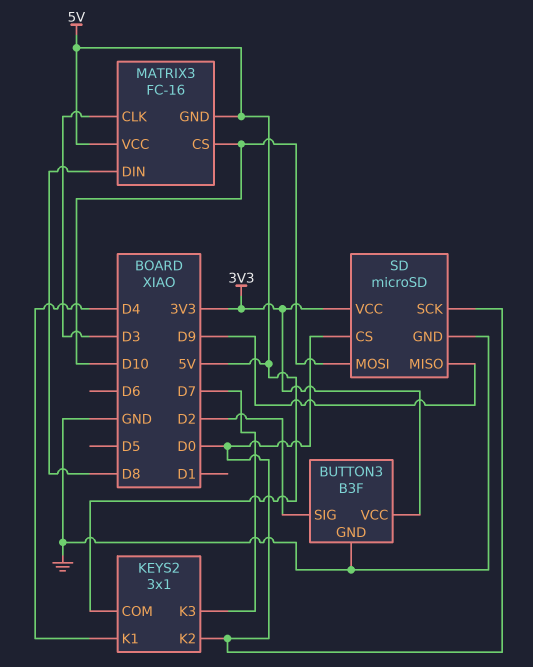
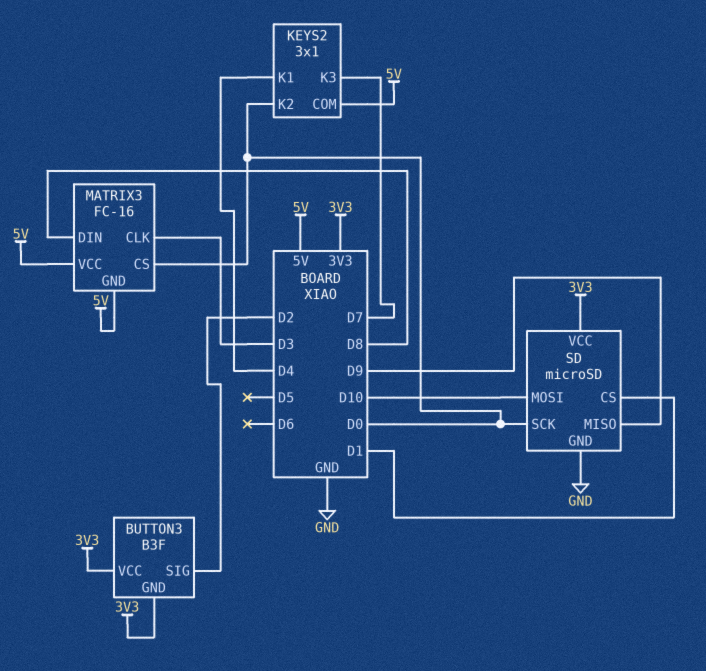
BUTTON3 pin GND: GND -> 3V3
MATRIX3 pin CS: D10 -> D0
SD pin CS: D0 -> D1

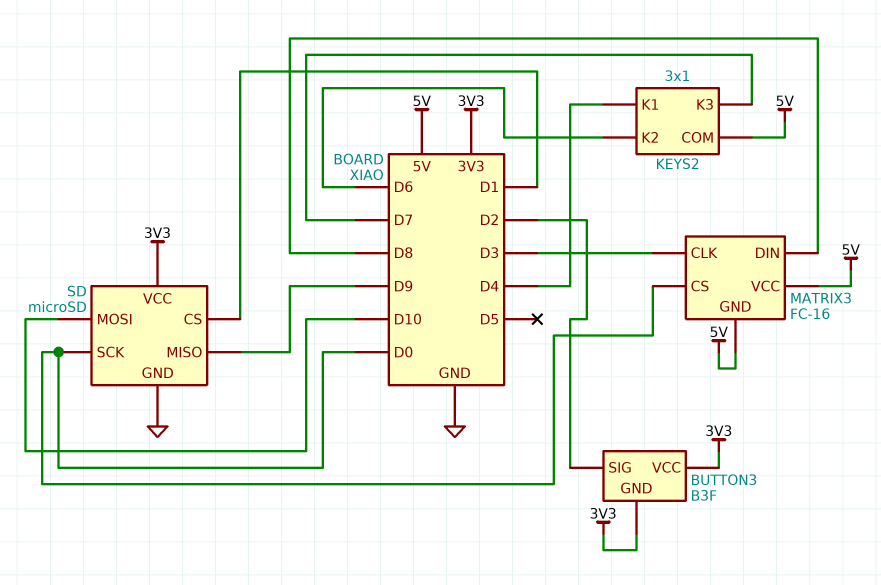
KEYS2 pin K2: D0 -> D6

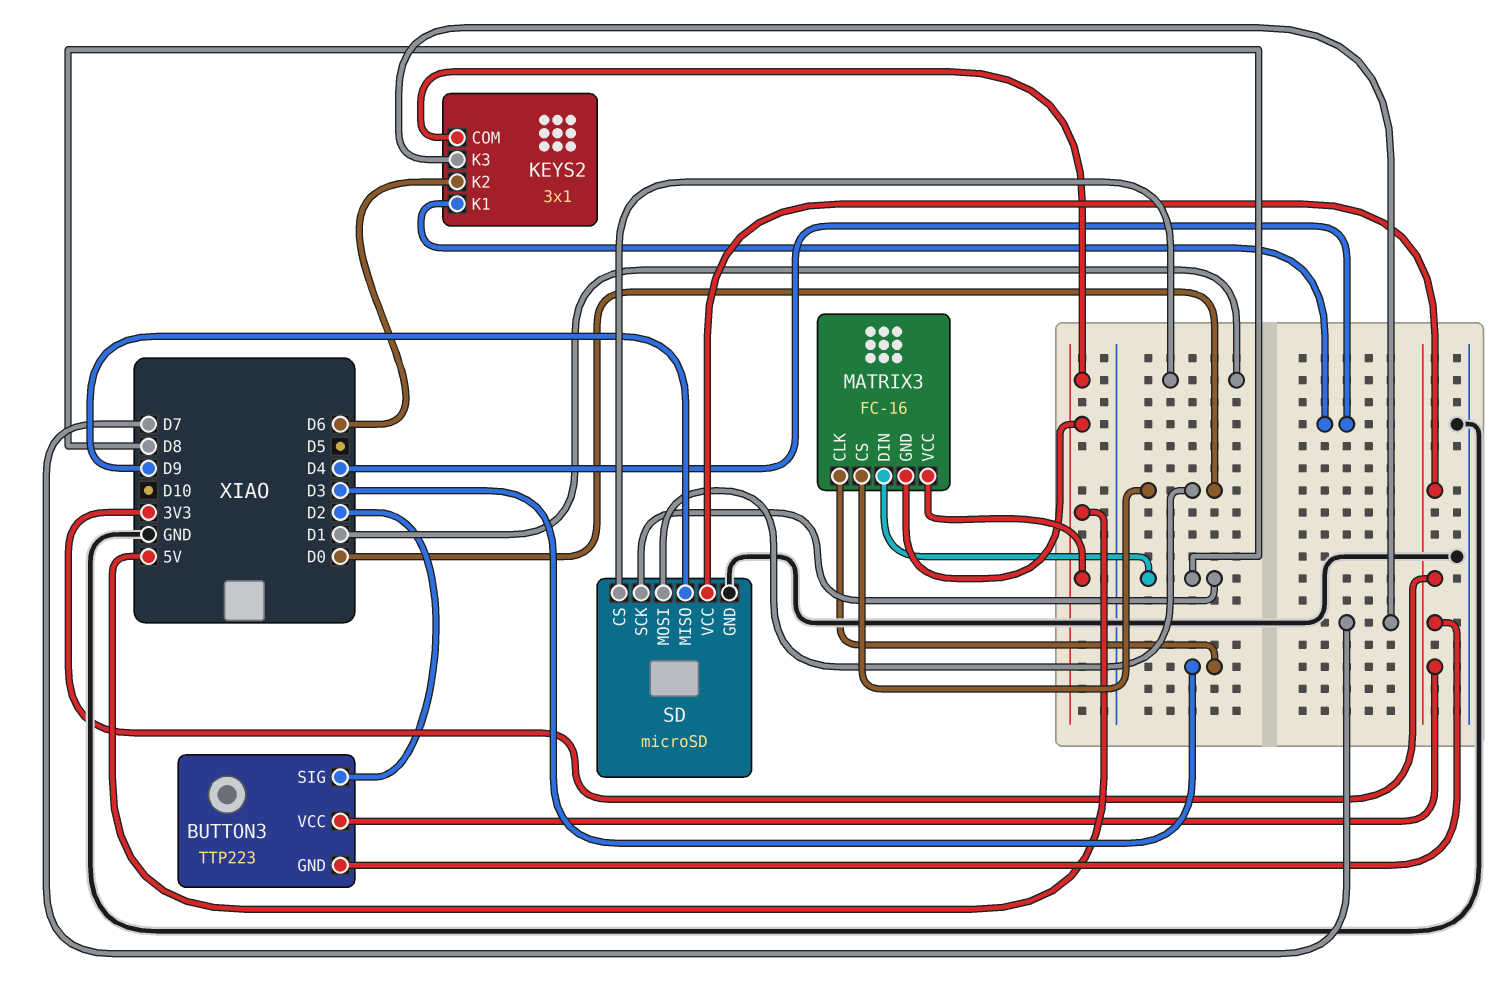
BUTTON3: B3F -> TTP223
SD pin MOSI: D10 -> D0
SD pin SCK: D0 -> D8

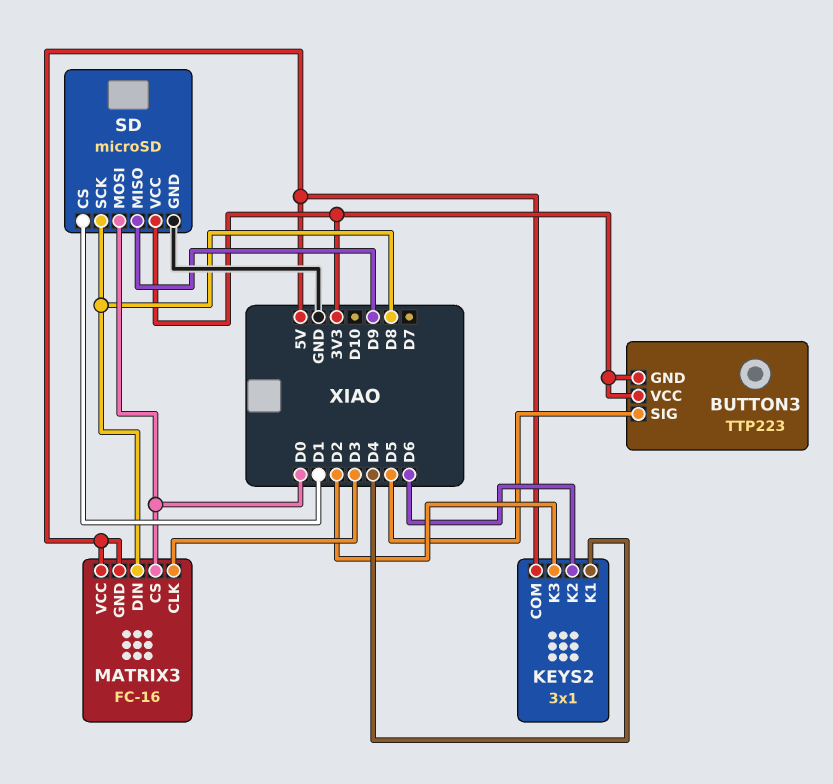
BUTTON3 pin SIG: D2 -> D5
KEYS2 pin K3: D7 -> D2

